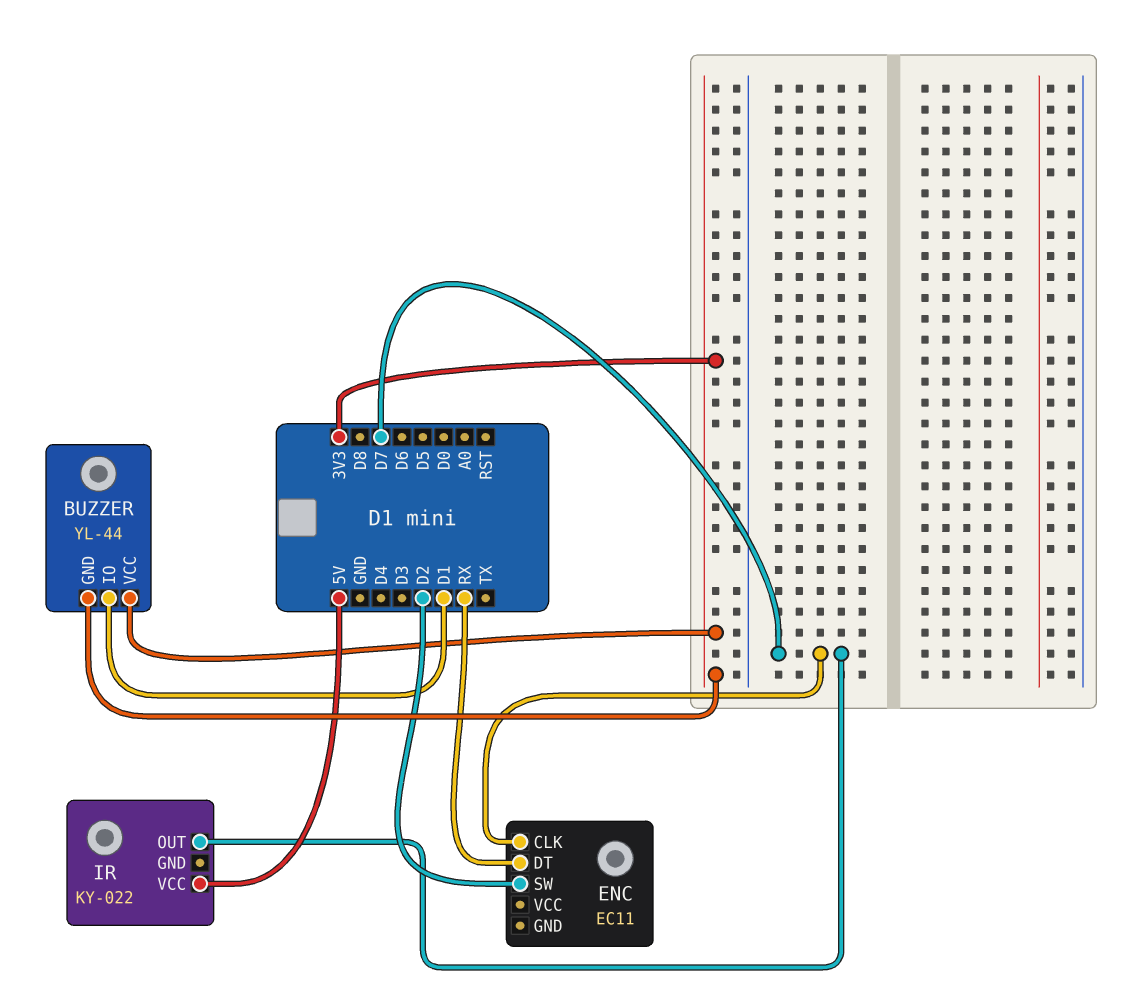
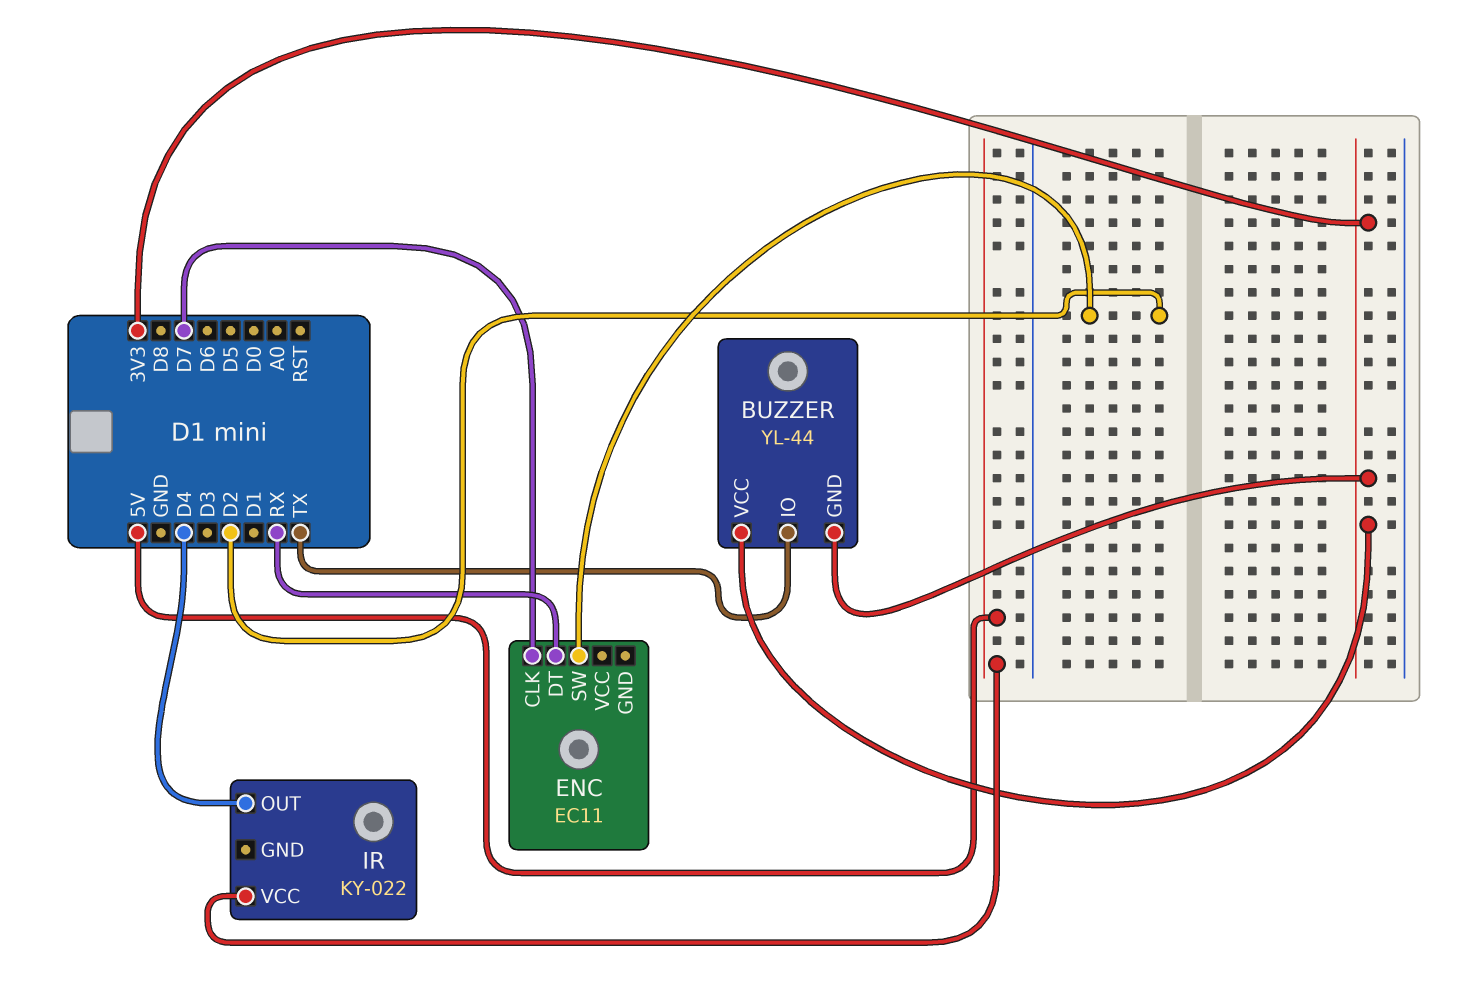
BUZZER pin IO: D1 -> TX
IR pin OUT: D7 -> D4

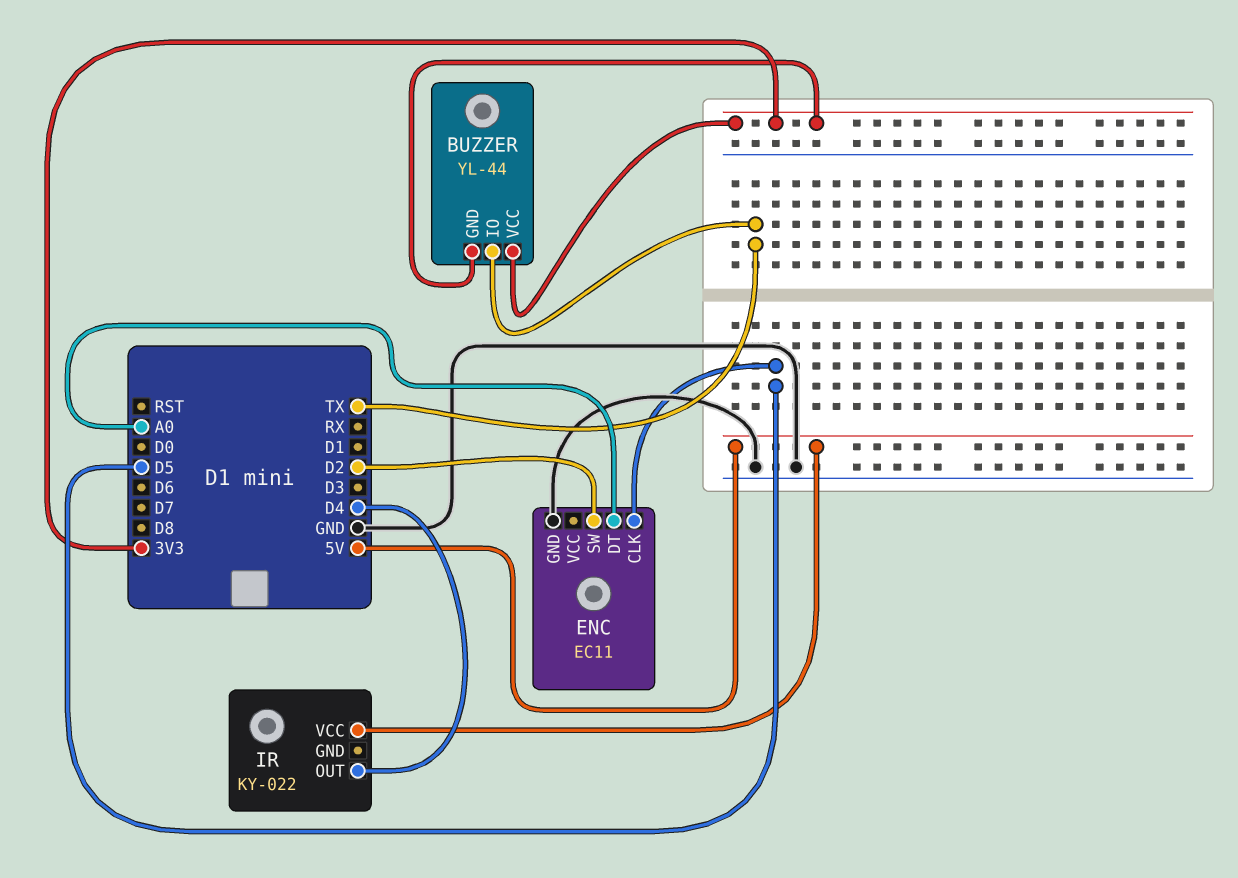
ENC pin CLK: D7 -> D5
ENC pin DT: RX -> A0
ENC pin GND: none -> GND

